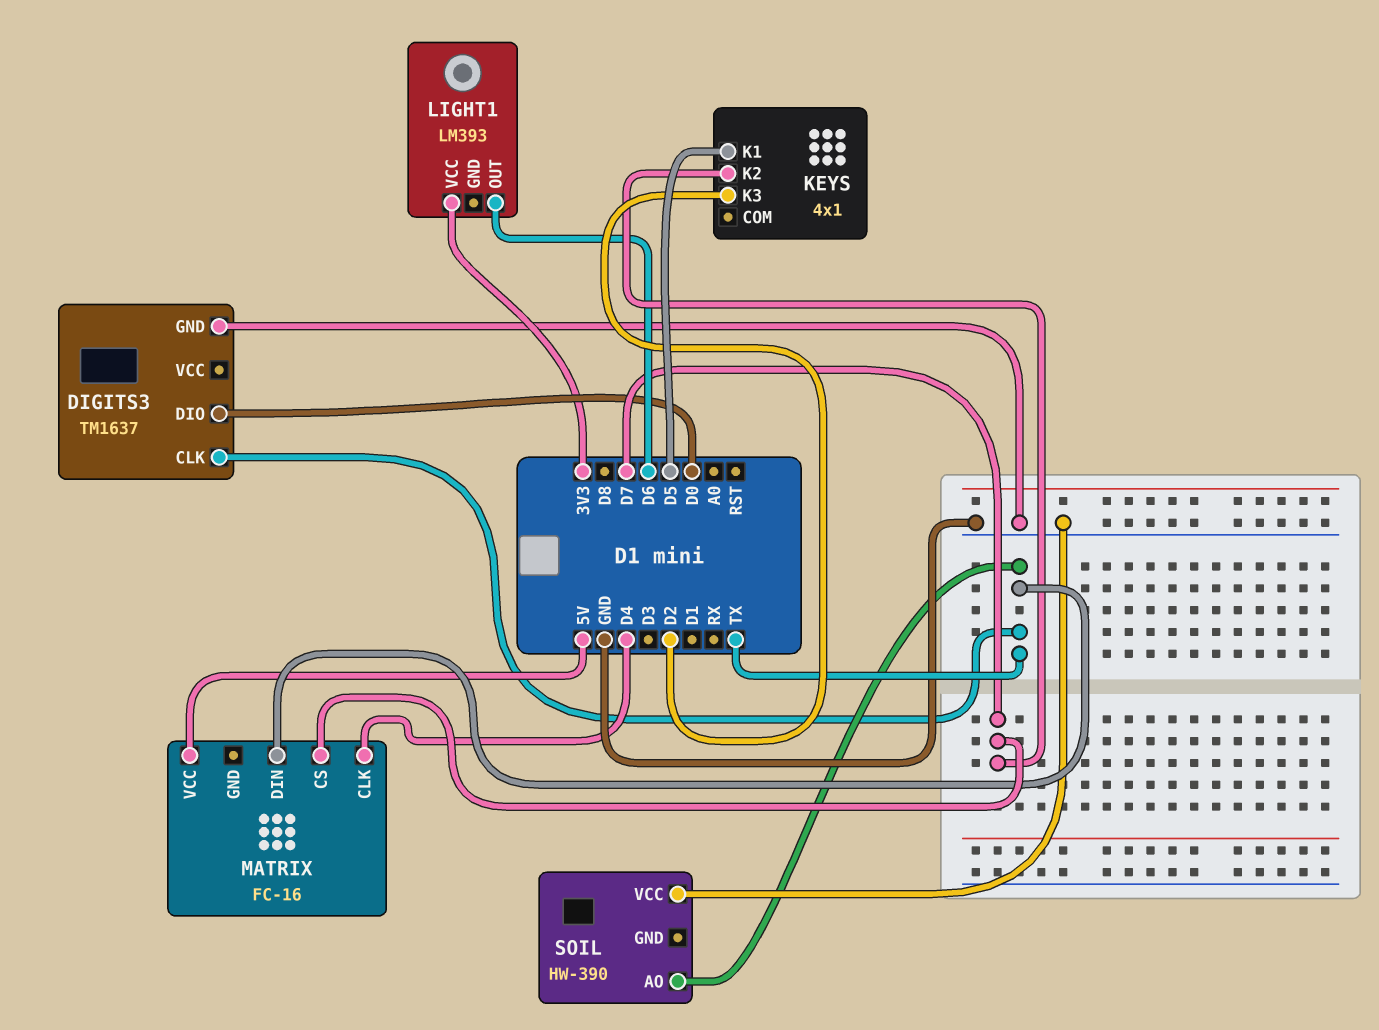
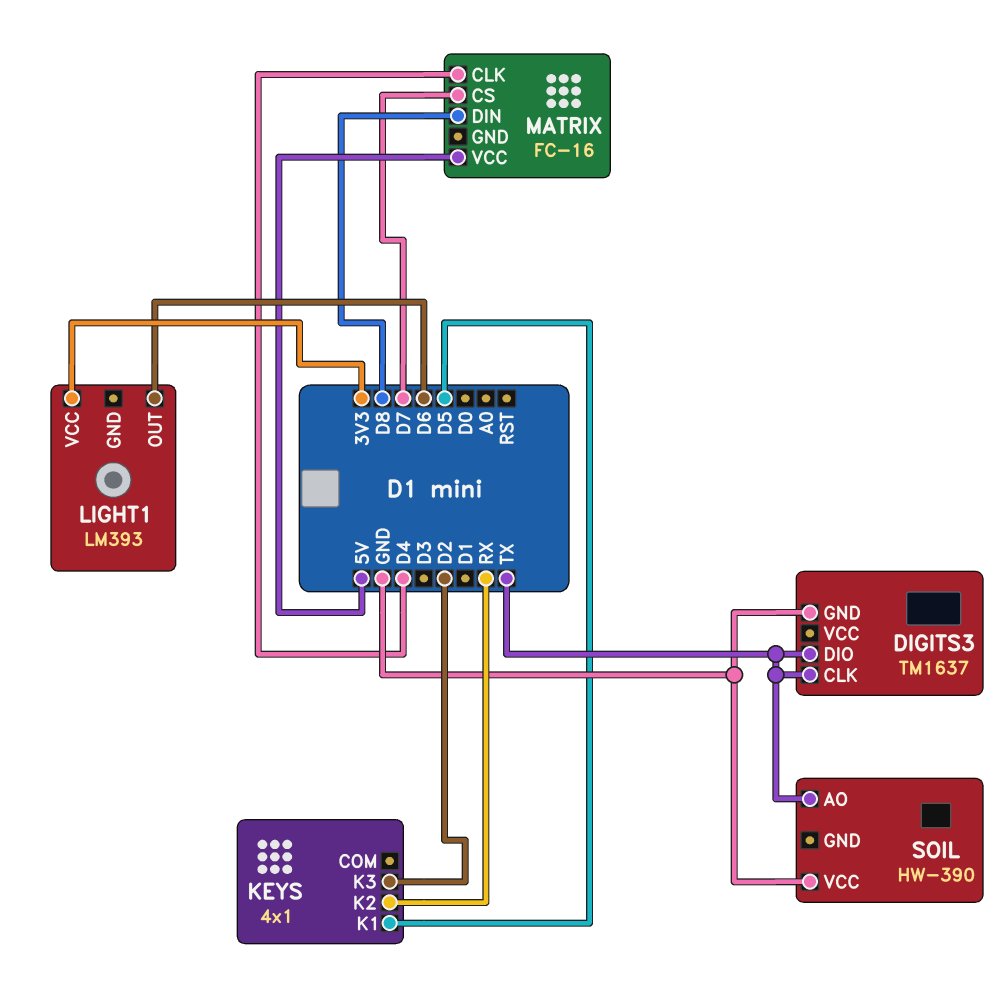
DIGITS3 pin DIO: D0 -> TX
KEYS pin K2: D7 -> RX
MATRIX pin DIN: TX -> D8

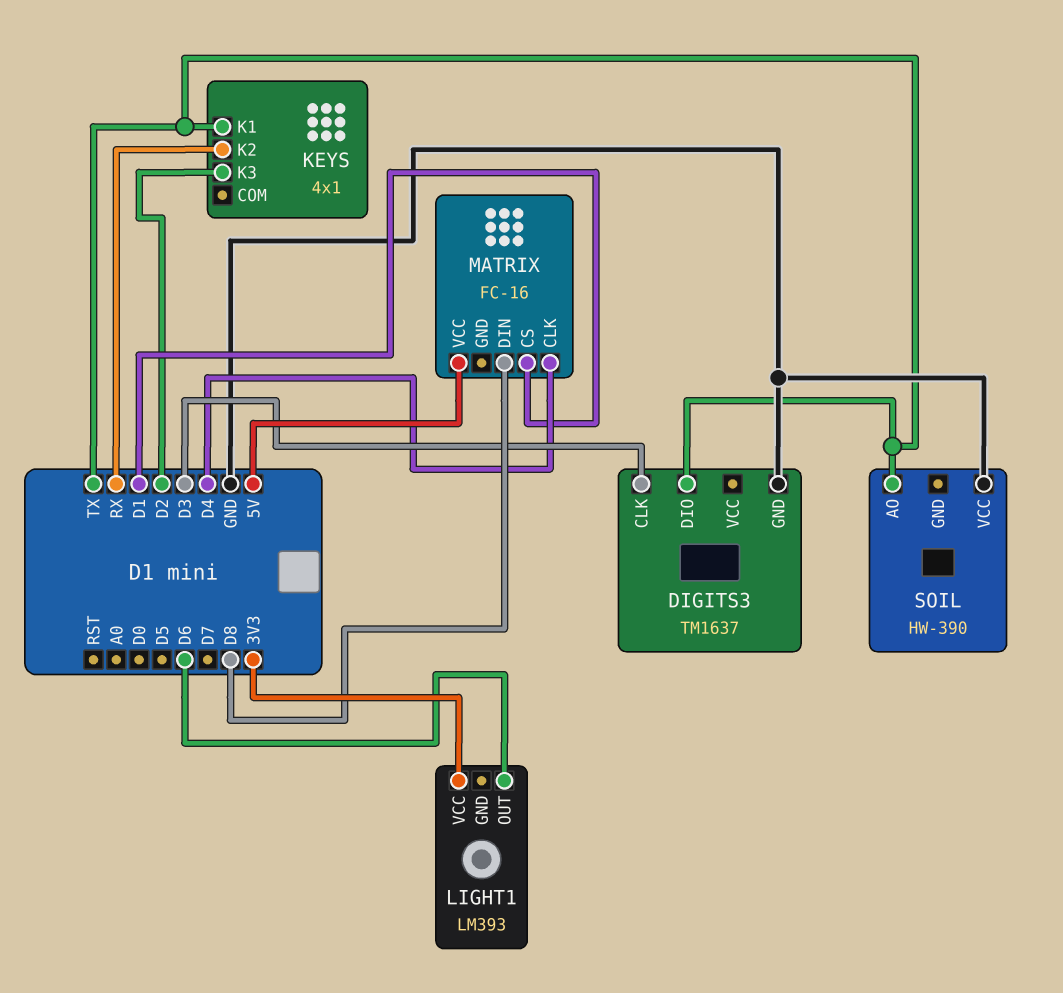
DIGITS3 pin CLK: TX -> D3
KEYS pin K1: D5 -> TX
MATRIX pin CS: D7 -> D1

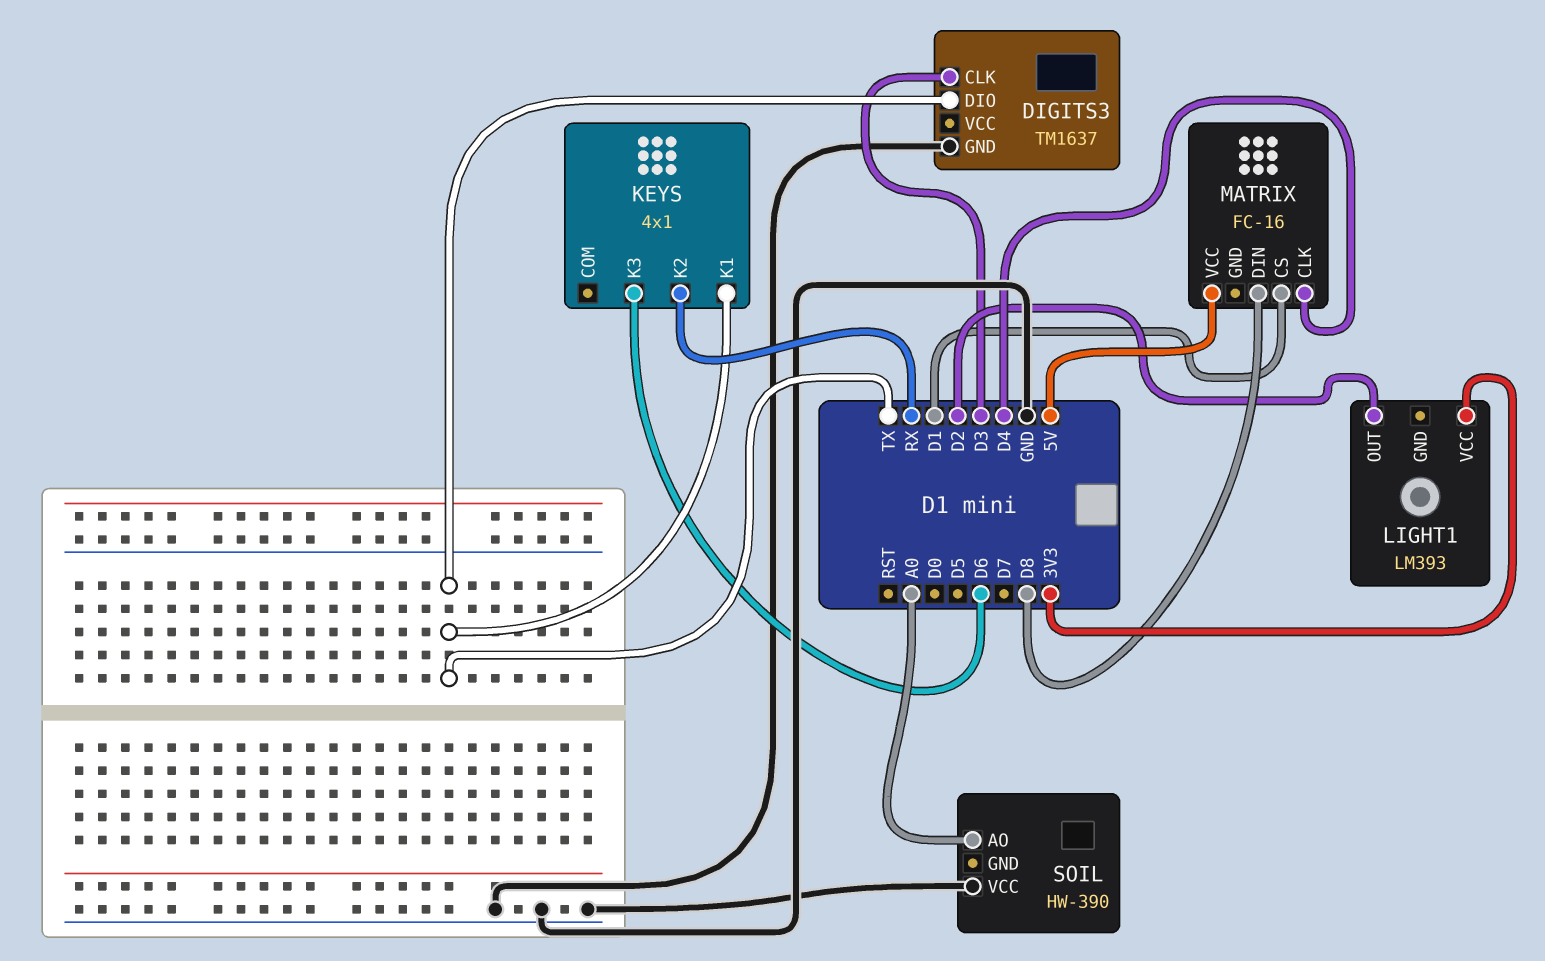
KEYS pin K3: D2 -> D6
LIGHT1 pin OUT: D6 -> D2
SOIL pin AO: TX -> A0

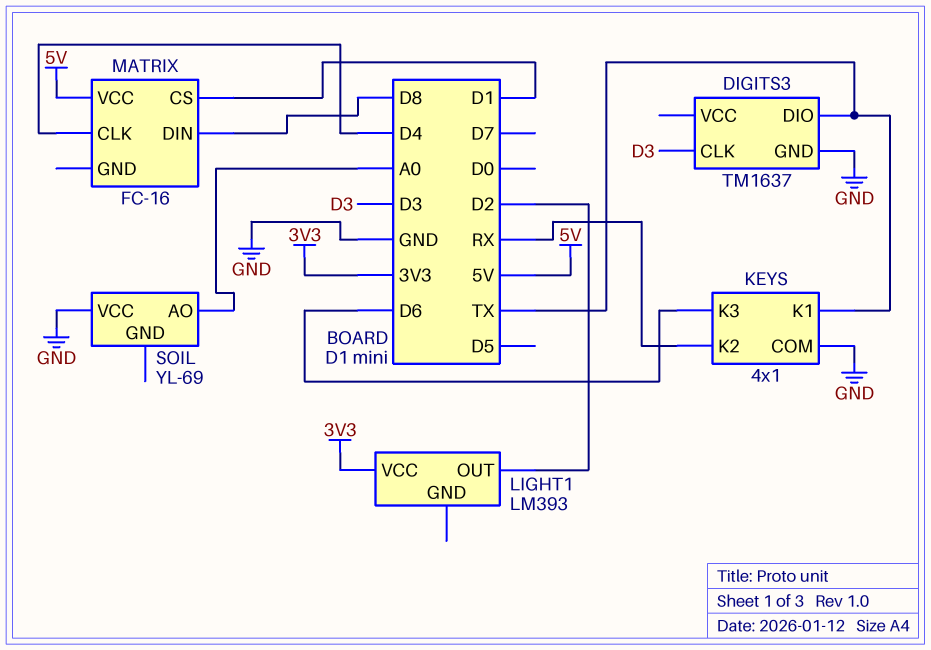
KEYS pin COM: none -> GND
SOIL: HW-390 -> YL-69

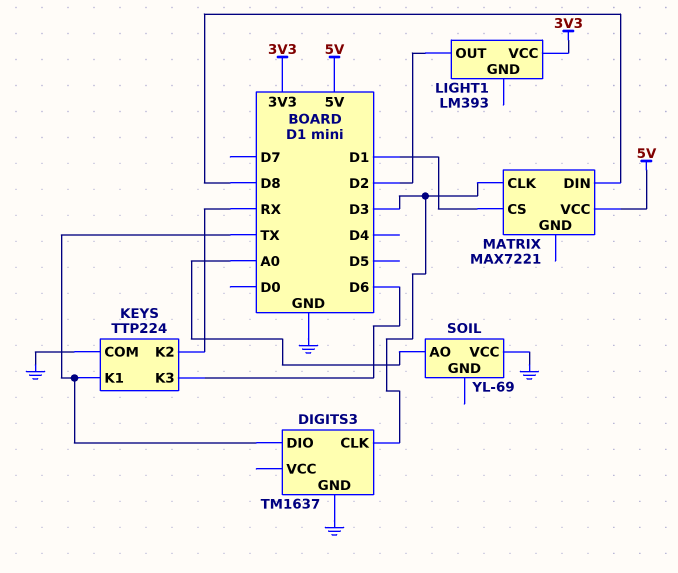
KEYS: 4x1 -> TTP224
MATRIX: FC-16 -> MAX7221
MATRIX pin CLK: D4 -> D3

